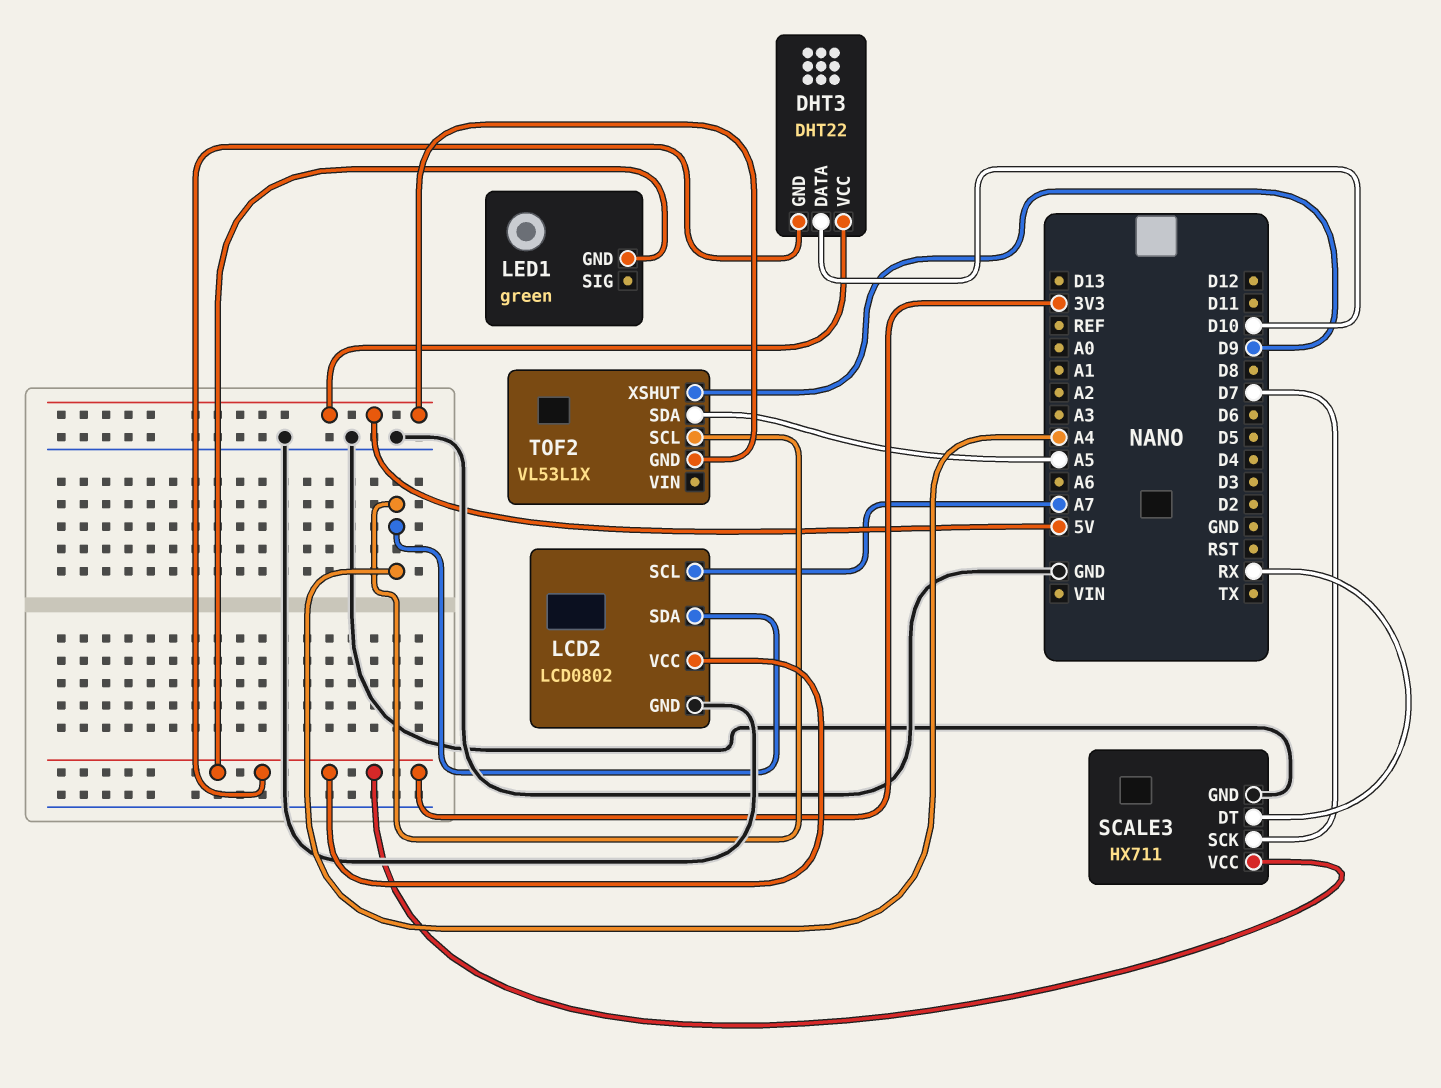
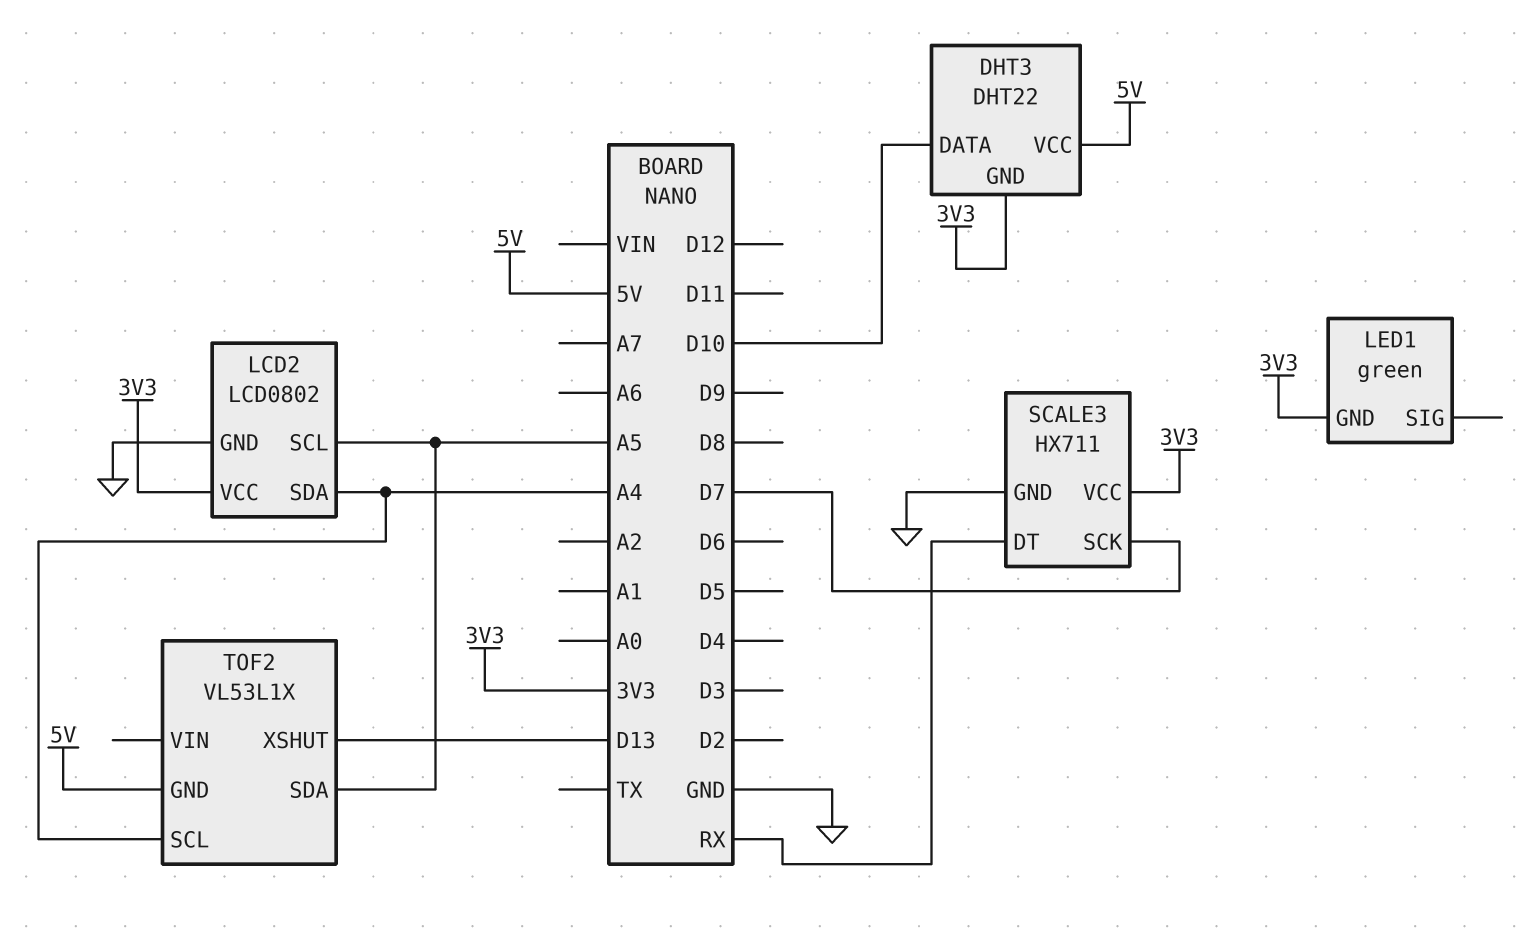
LCD2 pin SCL: A7 -> A5
TOF2 pin XSHUT: D9 -> D13

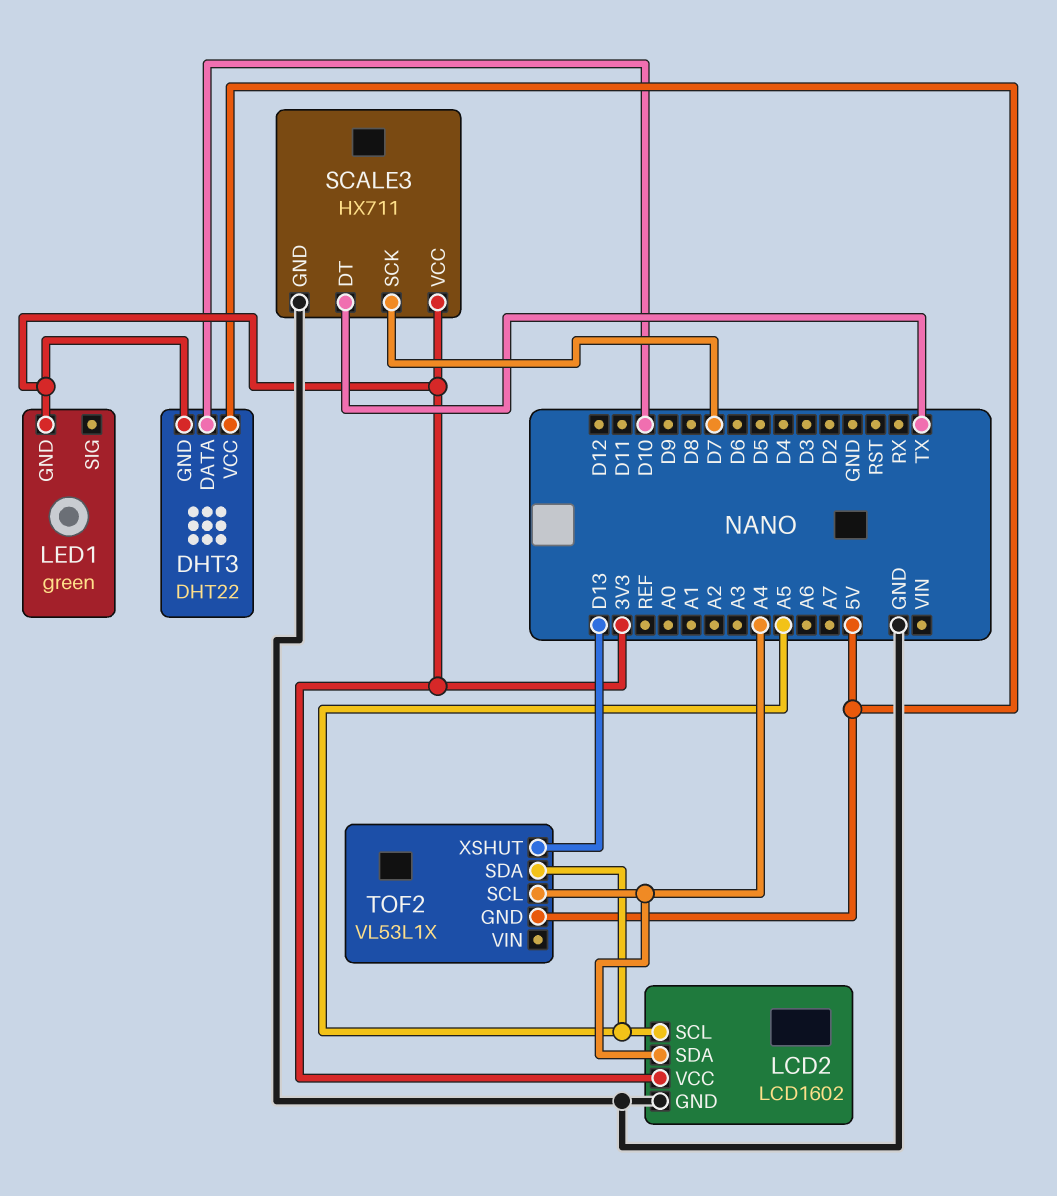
LCD2: LCD0802 -> LCD1602
SCALE3 pin DT: RX -> TX

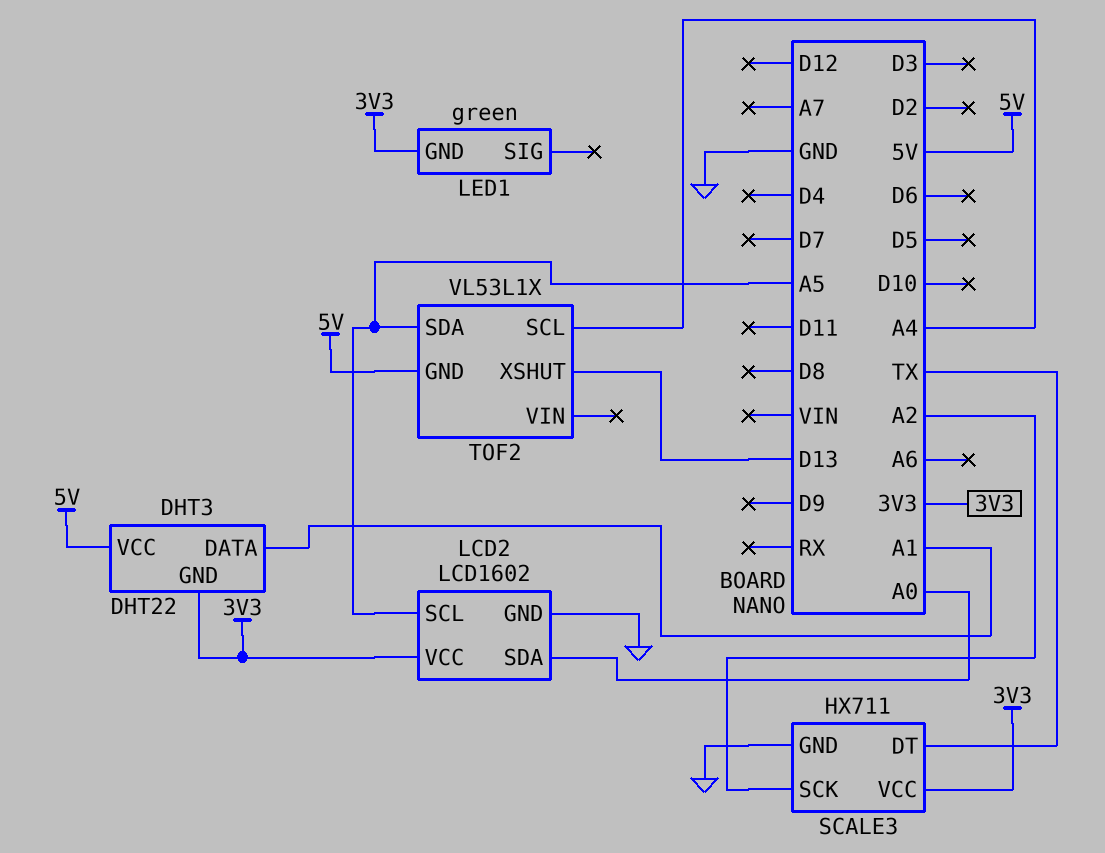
DHT3 pin DATA: D10 -> A1
LCD2 pin SDA: A4 -> A0
SCALE3 pin SCK: D7 -> A2

